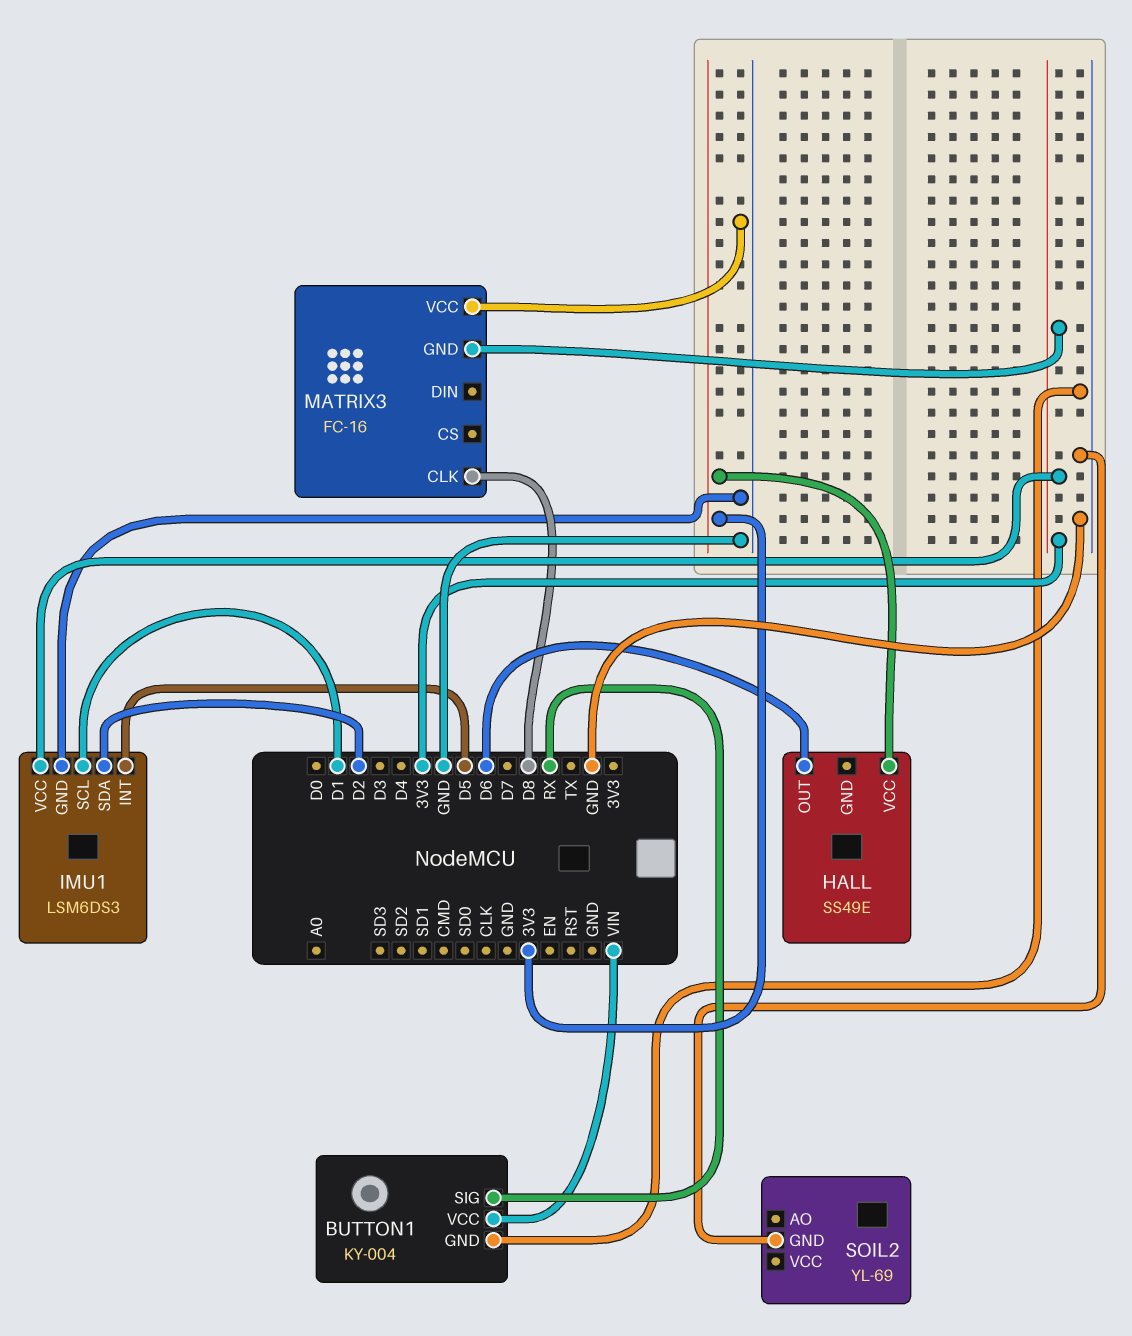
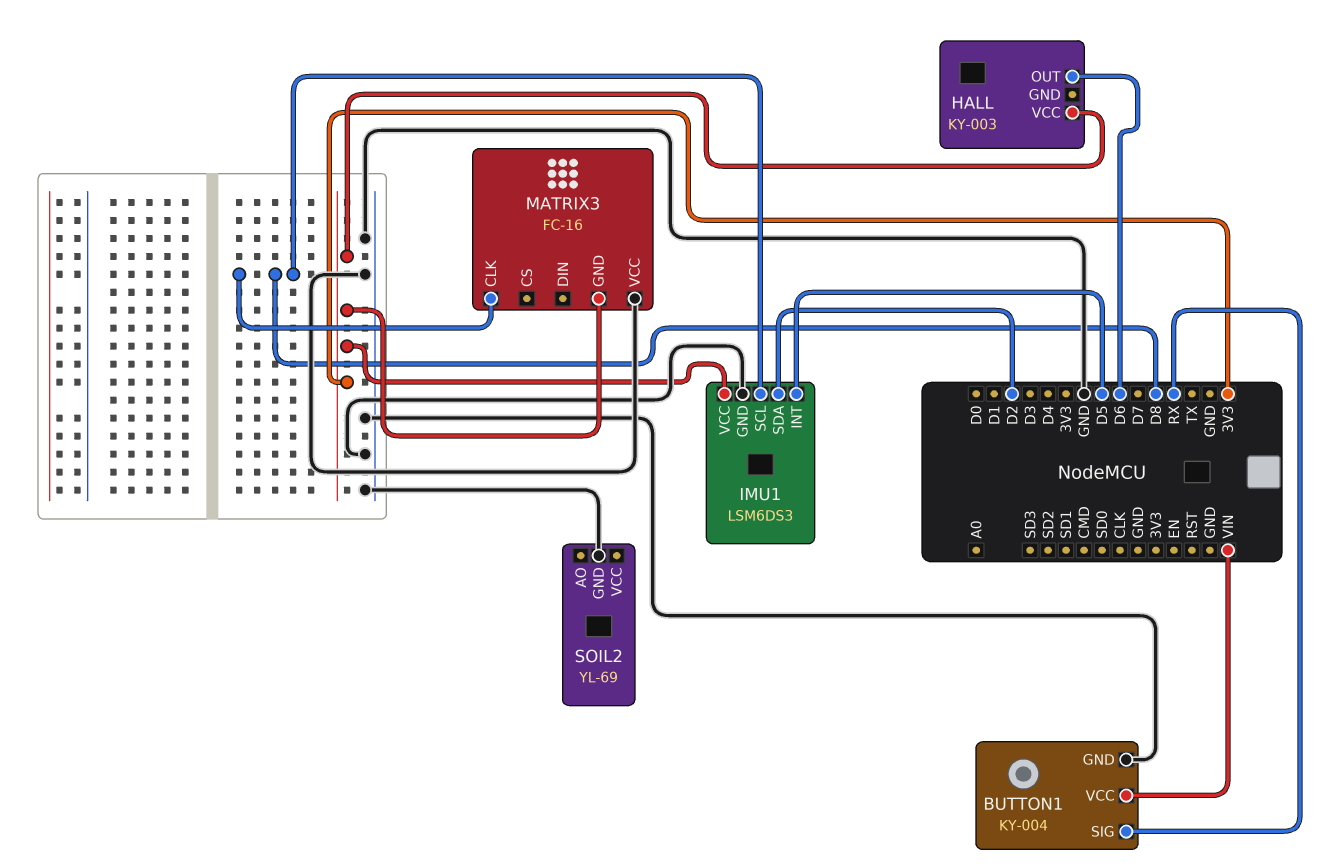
HALL: SS49E -> KY-003
IMU1 pin SCL: D1 -> D8

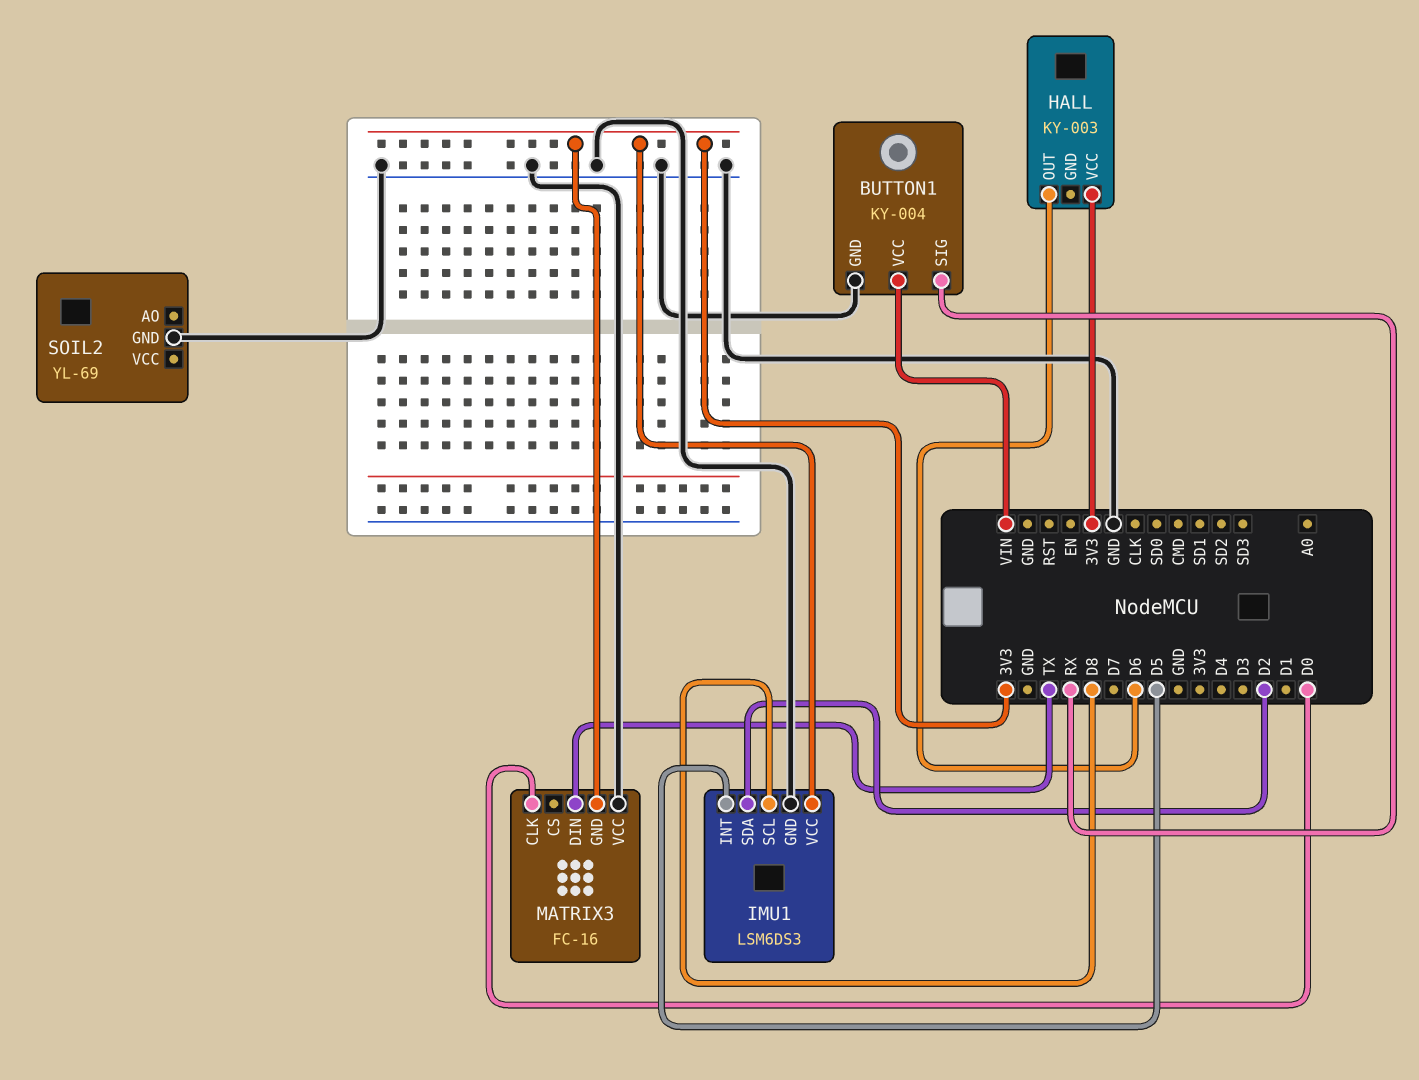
MATRIX3 pin CLK: D8 -> D0
MATRIX3 pin DIN: none -> TX

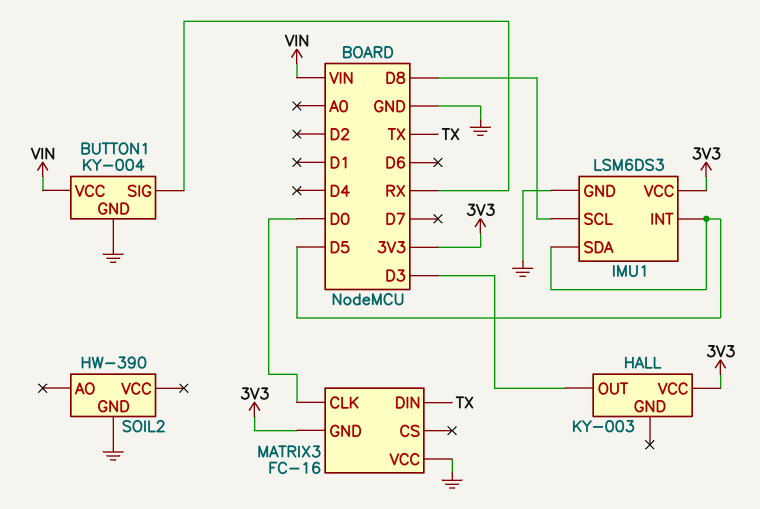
HALL pin OUT: D6 -> D3
IMU1 pin SDA: D2 -> D5
SOIL2: YL-69 -> HW-390

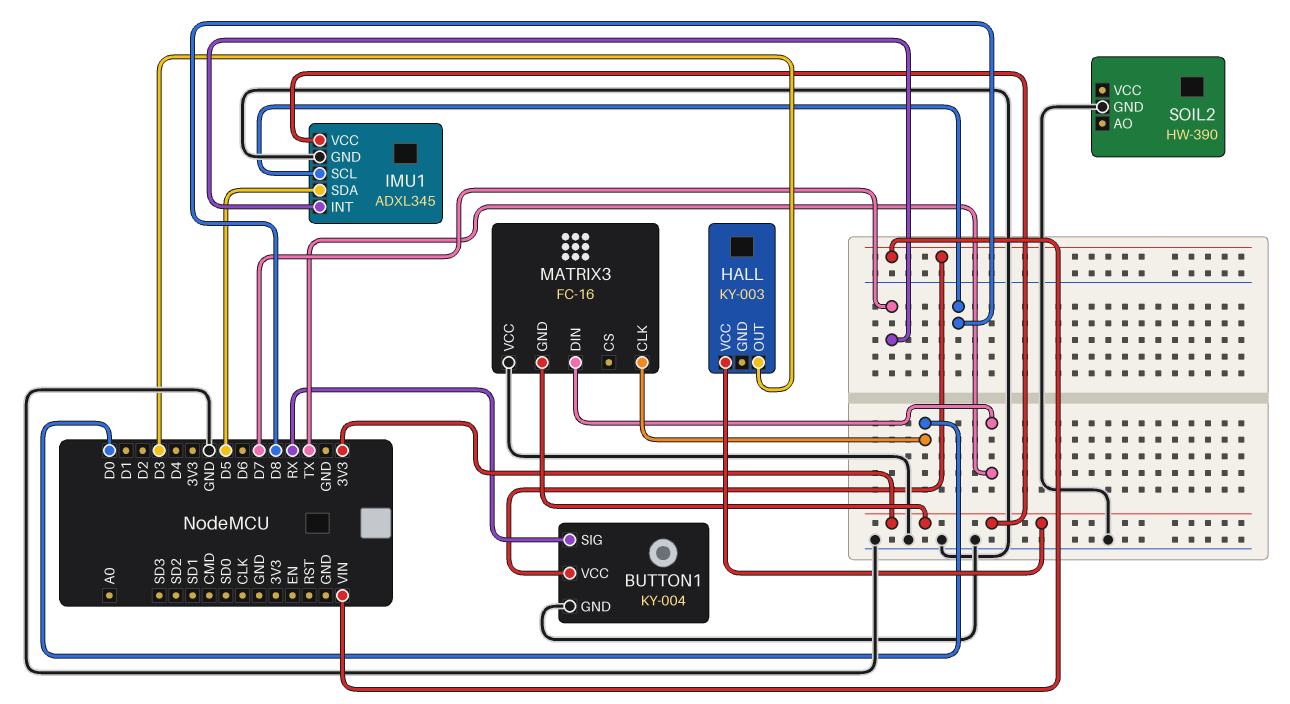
IMU1: LSM6DS3 -> ADXL345
IMU1 pin INT: D5 -> D7

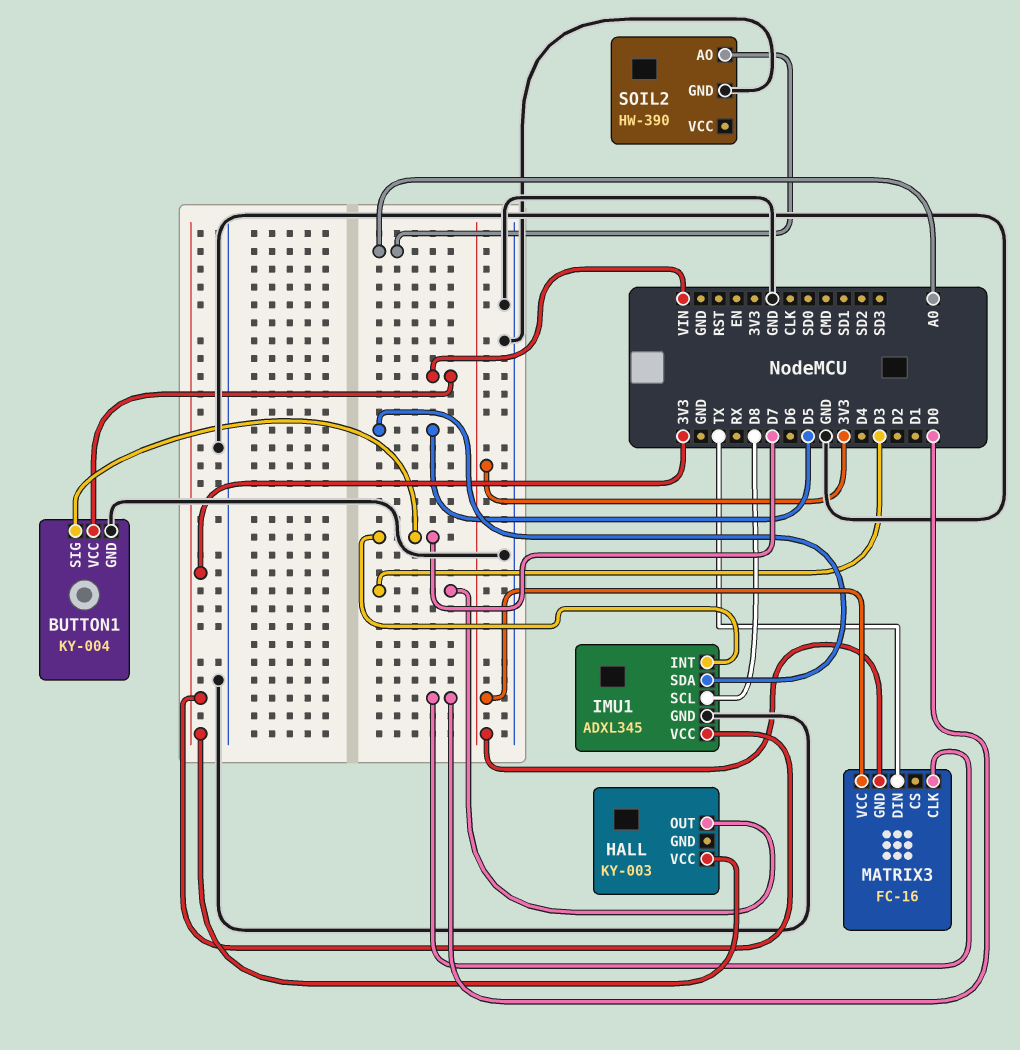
BUTTON1 pin SIG: RX -> D7
MATRIX3 pin VCC: GND -> 3V3
SOIL2 pin AO: none -> A0

